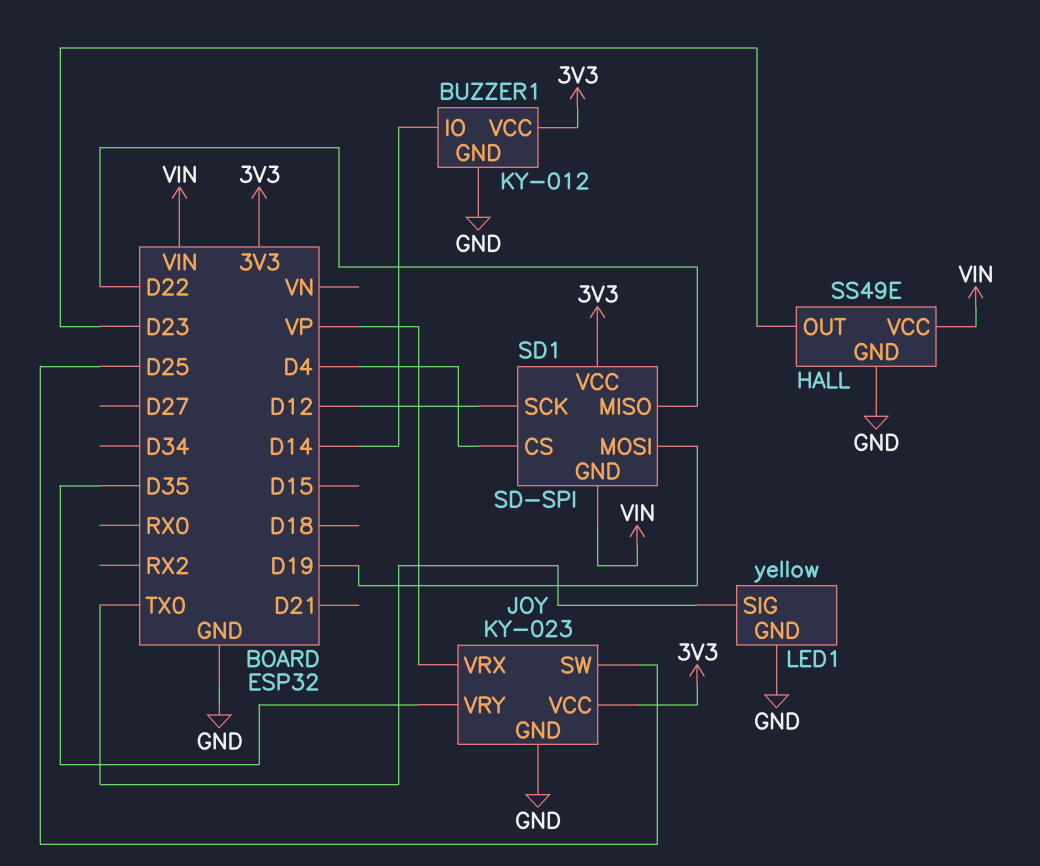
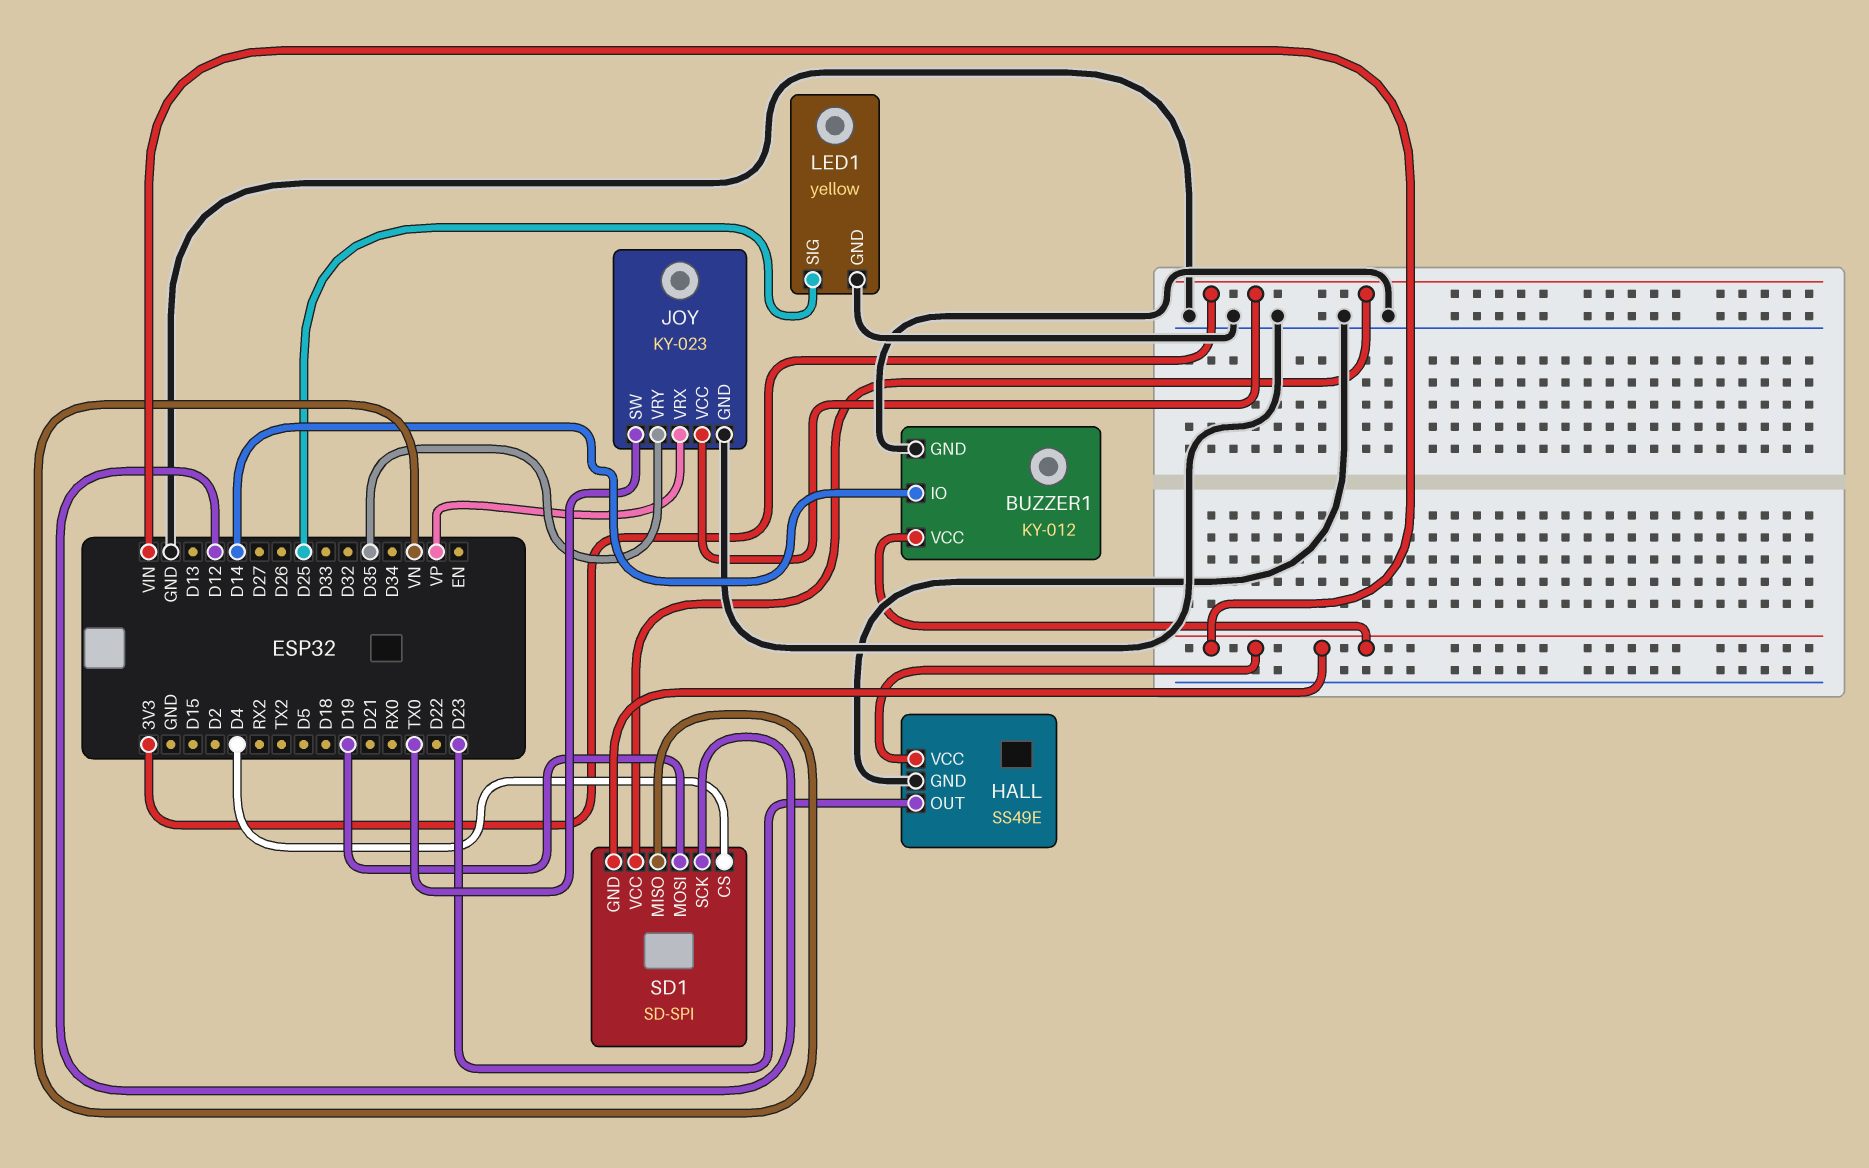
BUZZER1 pin VCC: 3V3 -> VIN
JOY pin SW: D25 -> TX0
LED1 pin SIG: TX0 -> D25
SD1 pin MISO: D22 -> VN

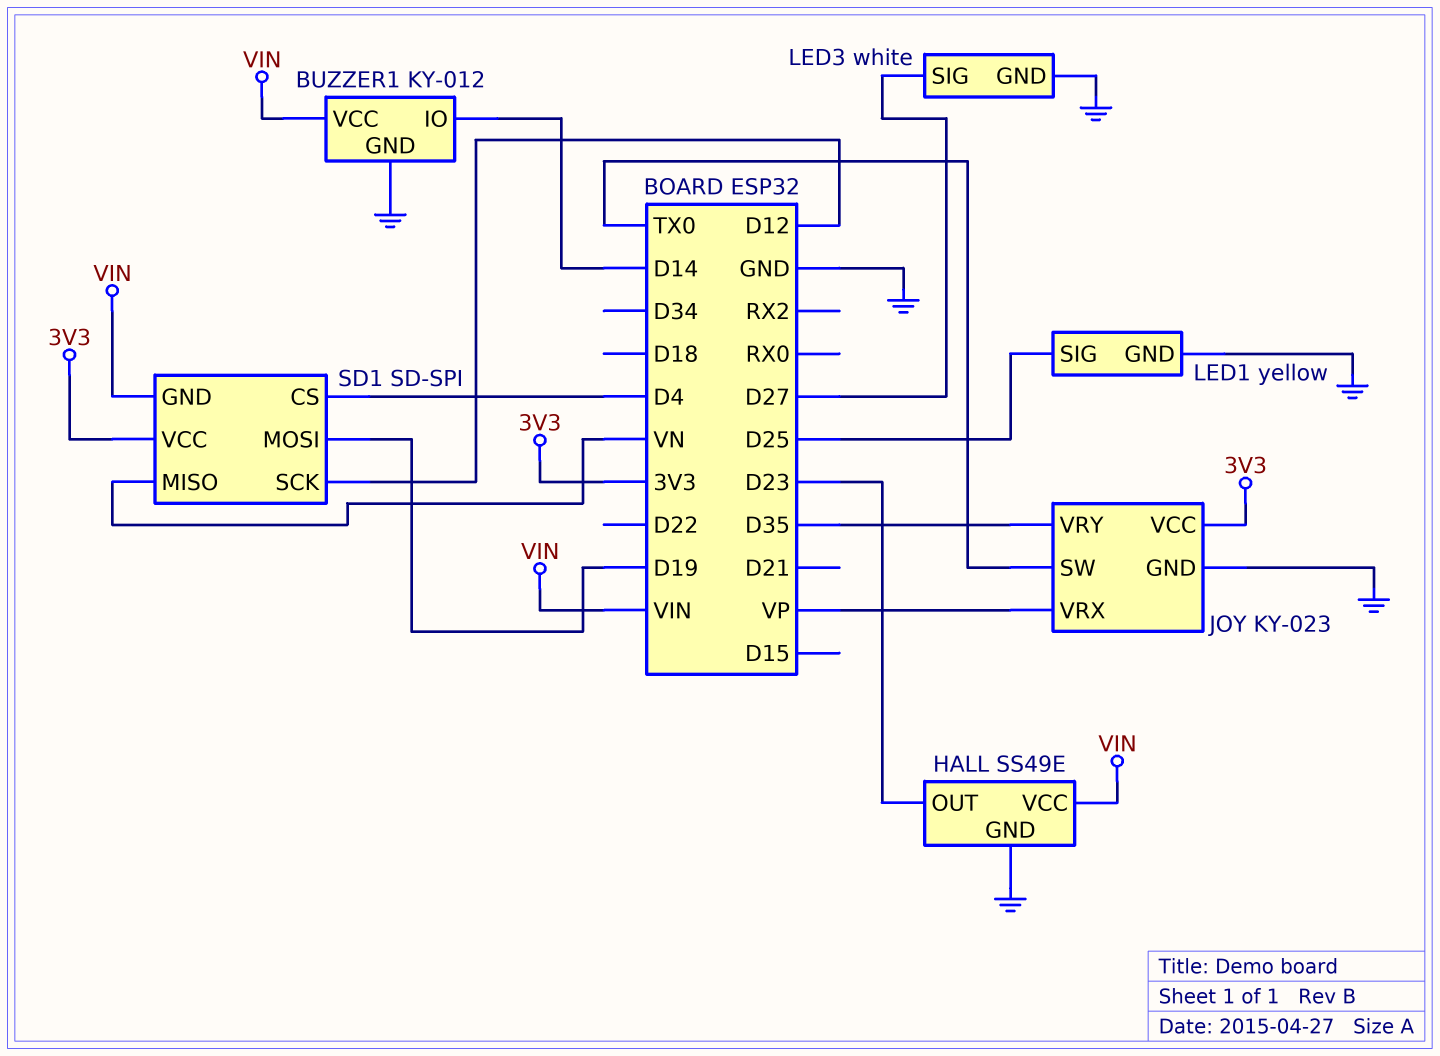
LED3: none -> white
LED3 pin GND: none -> GND
LED3 pin SIG: none -> D27

